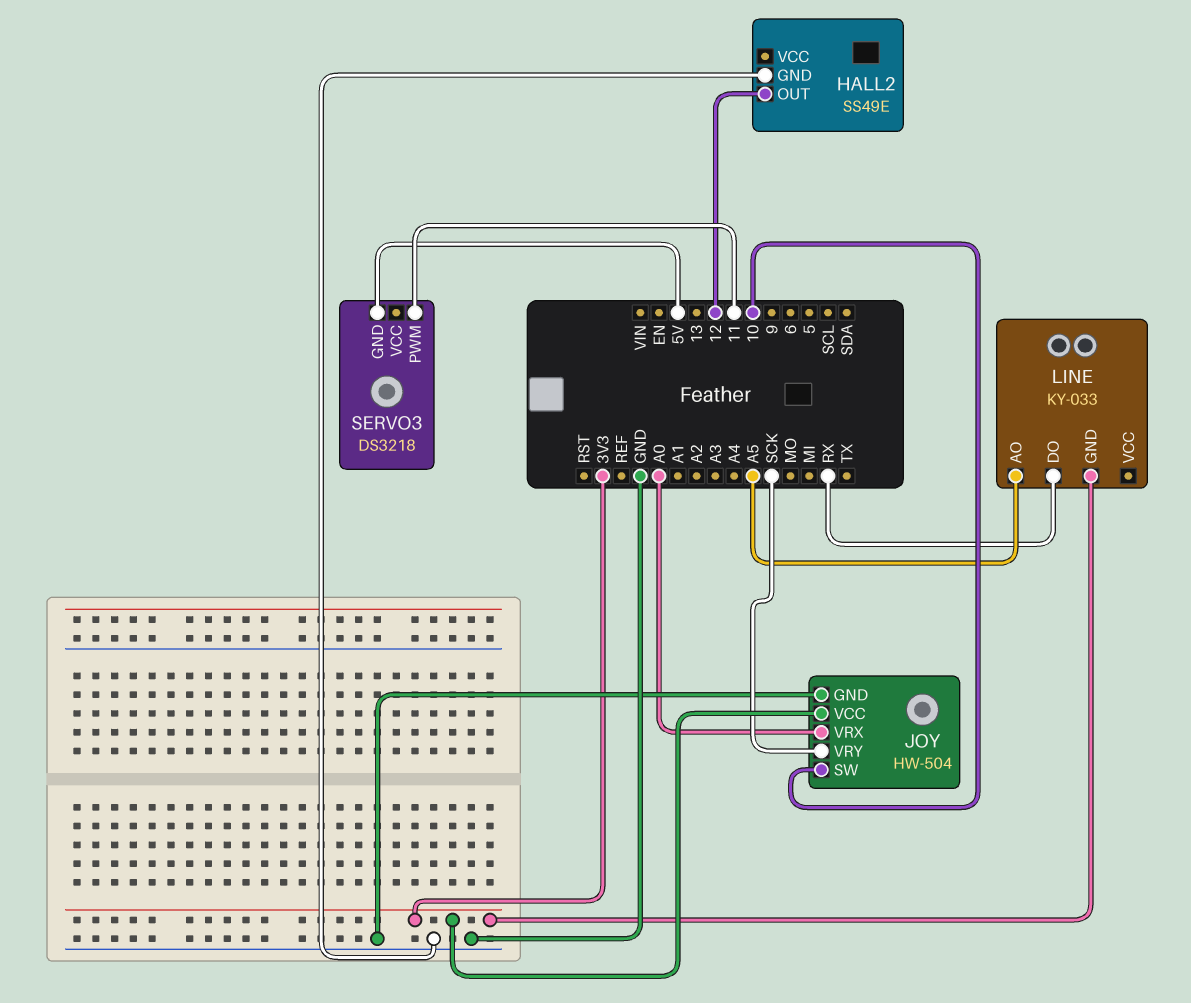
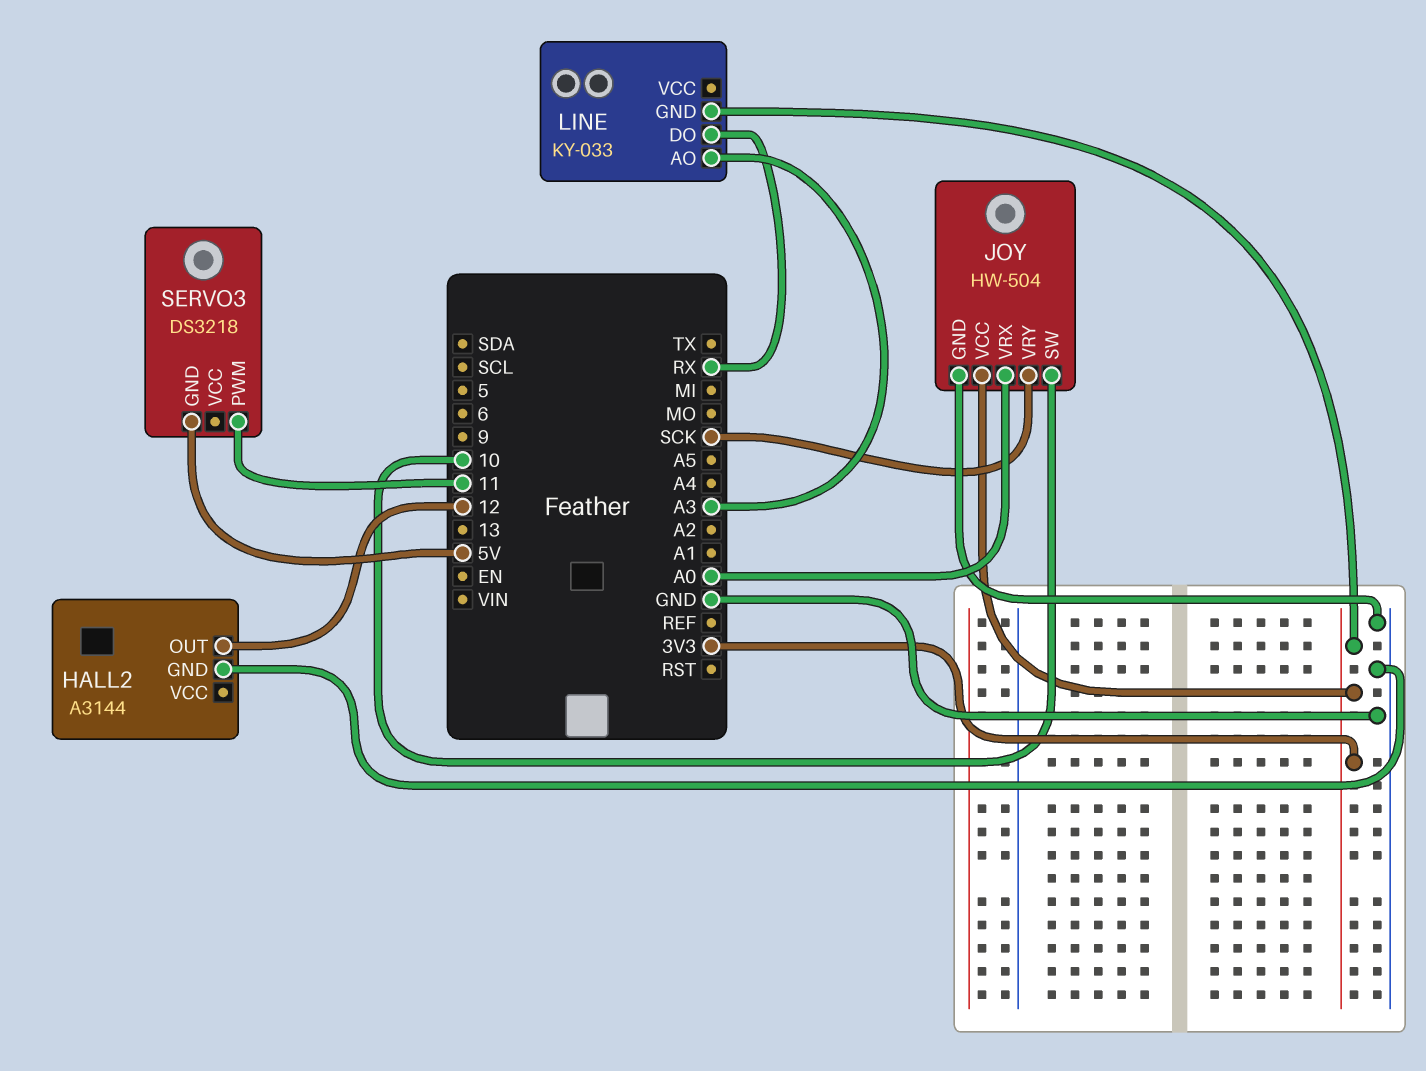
HALL2: SS49E -> A3144
LINE pin AO: A5 -> A3

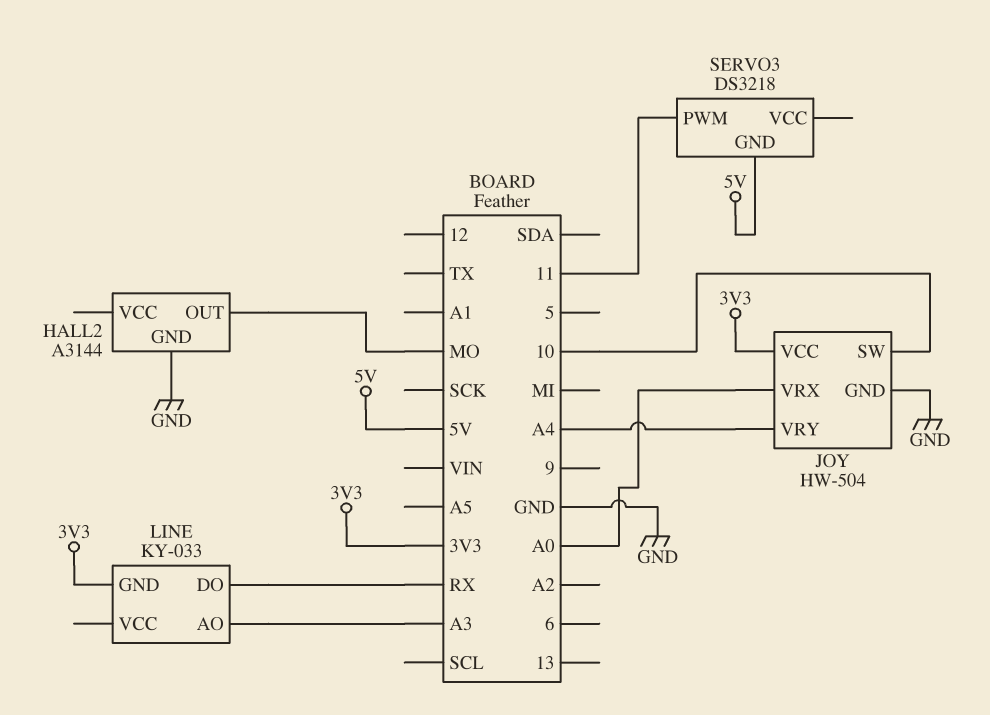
HALL2 pin OUT: 12 -> MO
JOY pin VRY: SCK -> A4

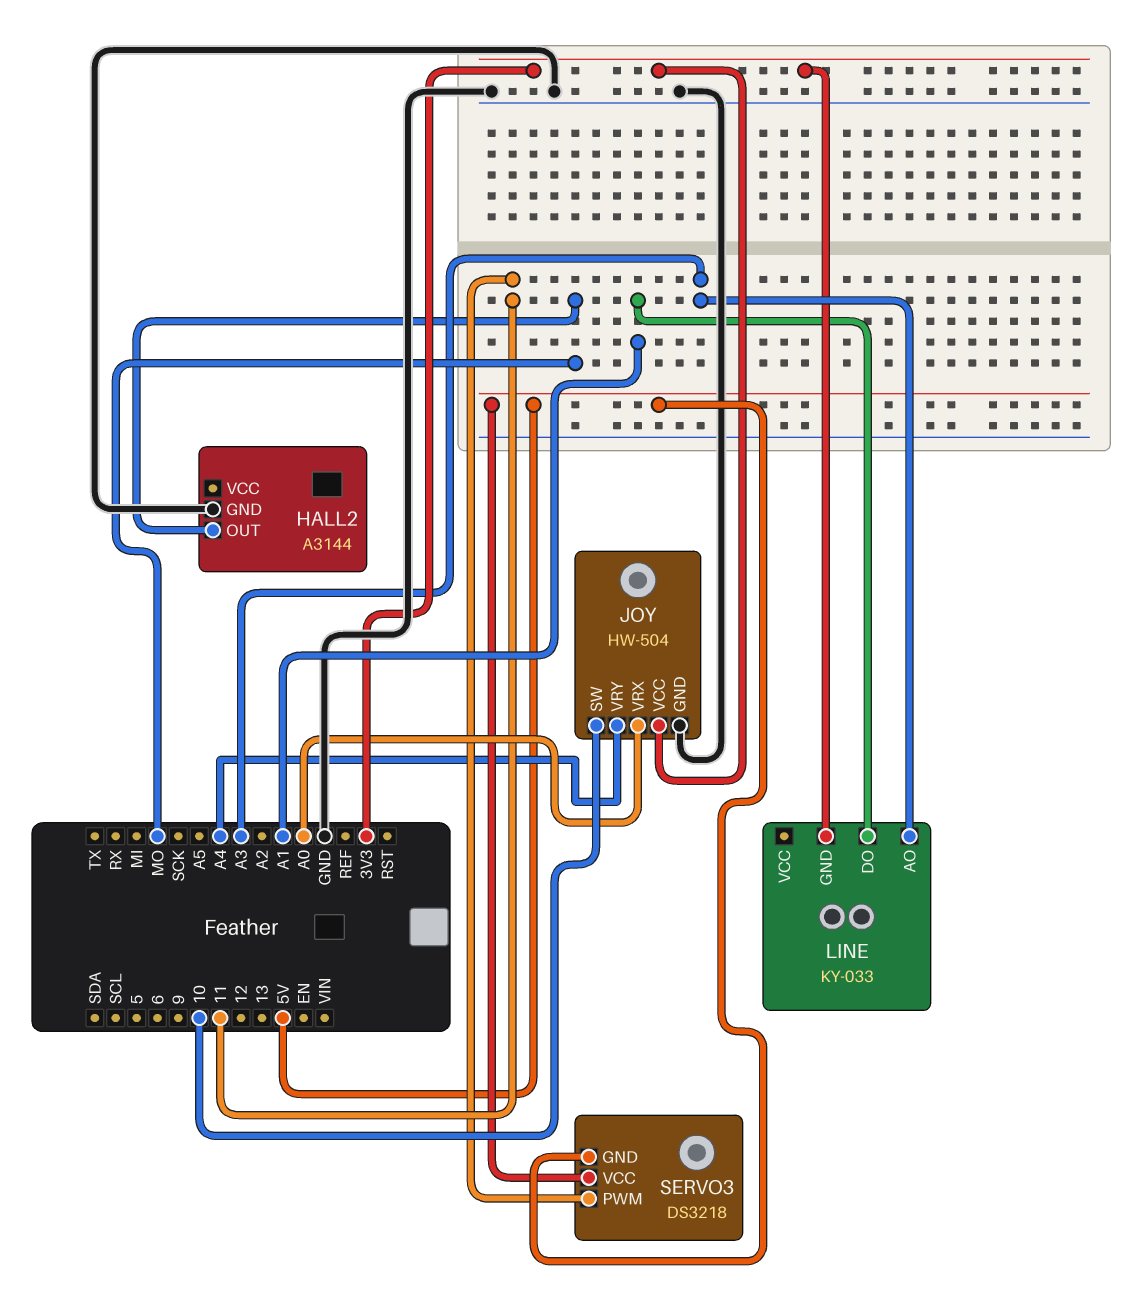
LINE pin DO: RX -> A1
SERVO3 pin VCC: none -> 5V

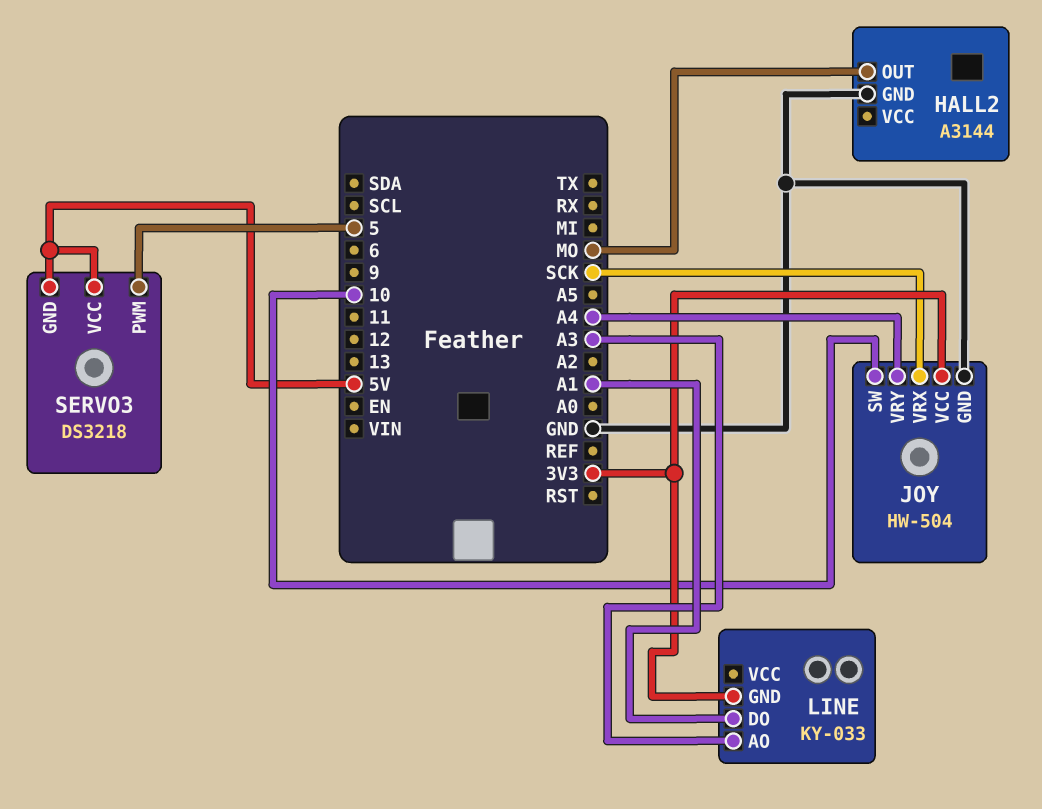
JOY pin VRX: A0 -> SCK
SERVO3 pin PWM: 11 -> 5

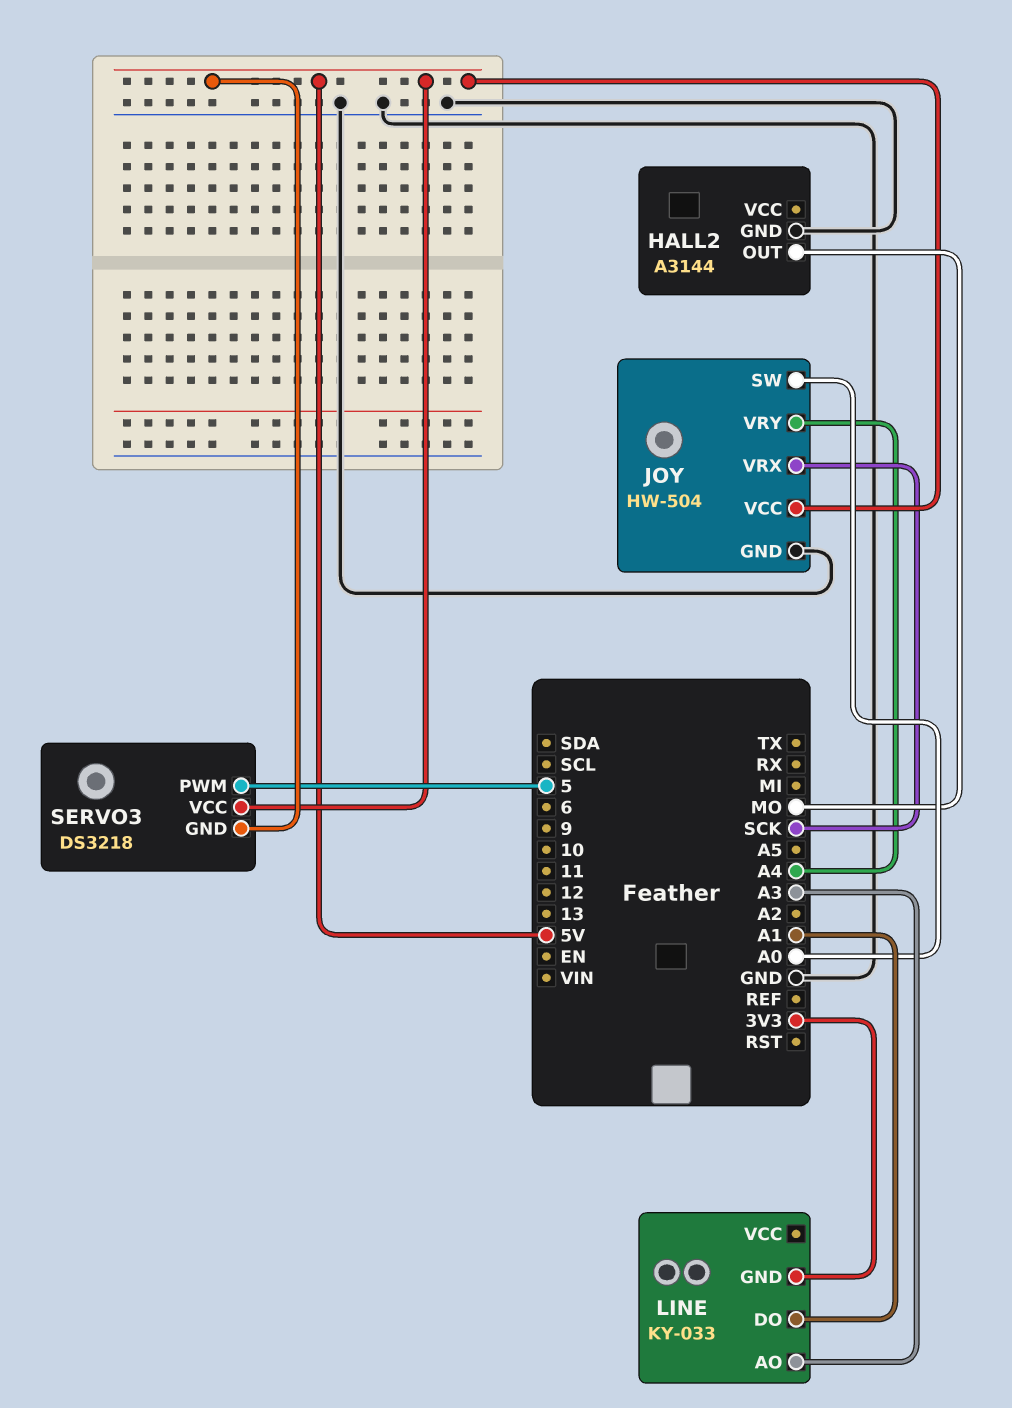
JOY pin SW: 10 -> A0
JOY pin VCC: 3V3 -> 5V

